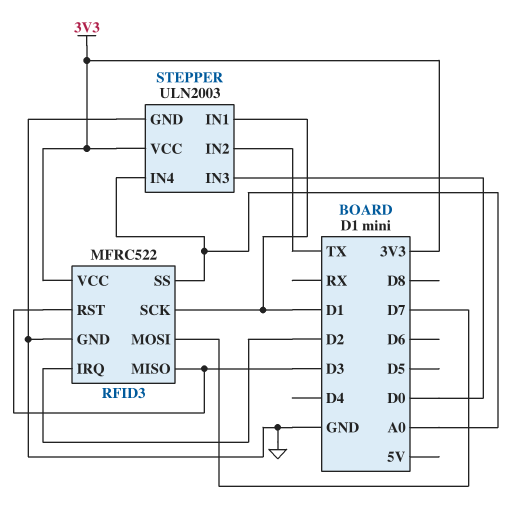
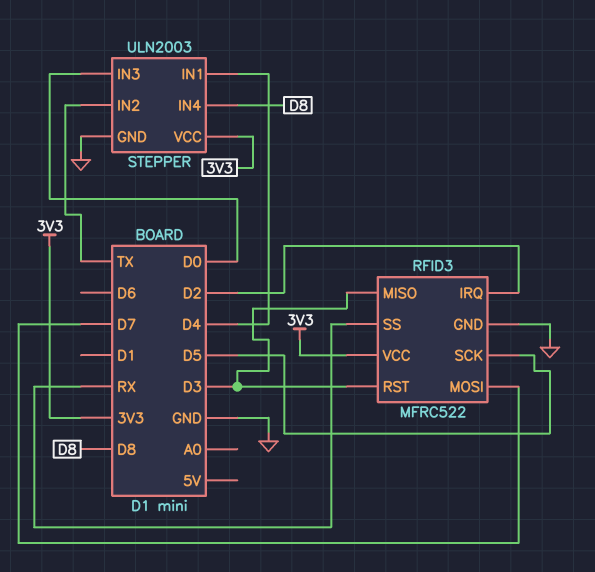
RFID3 pin SCK: D1 -> D5
RFID3 pin SS: A0 -> RX
STEPPER pin IN1: D1 -> D4
STEPPER pin IN4: A0 -> D8

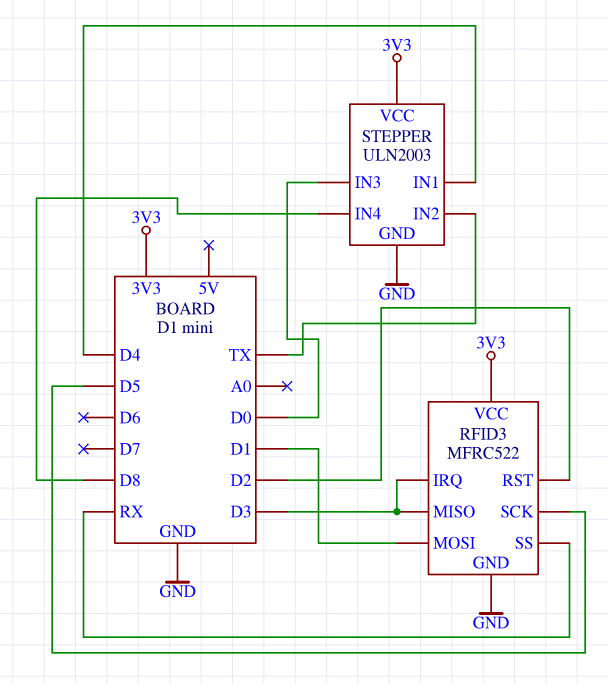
RFID3 pin IRQ: D2 -> D3
RFID3 pin MOSI: D7 -> D1
RFID3 pin RST: D3 -> D2

